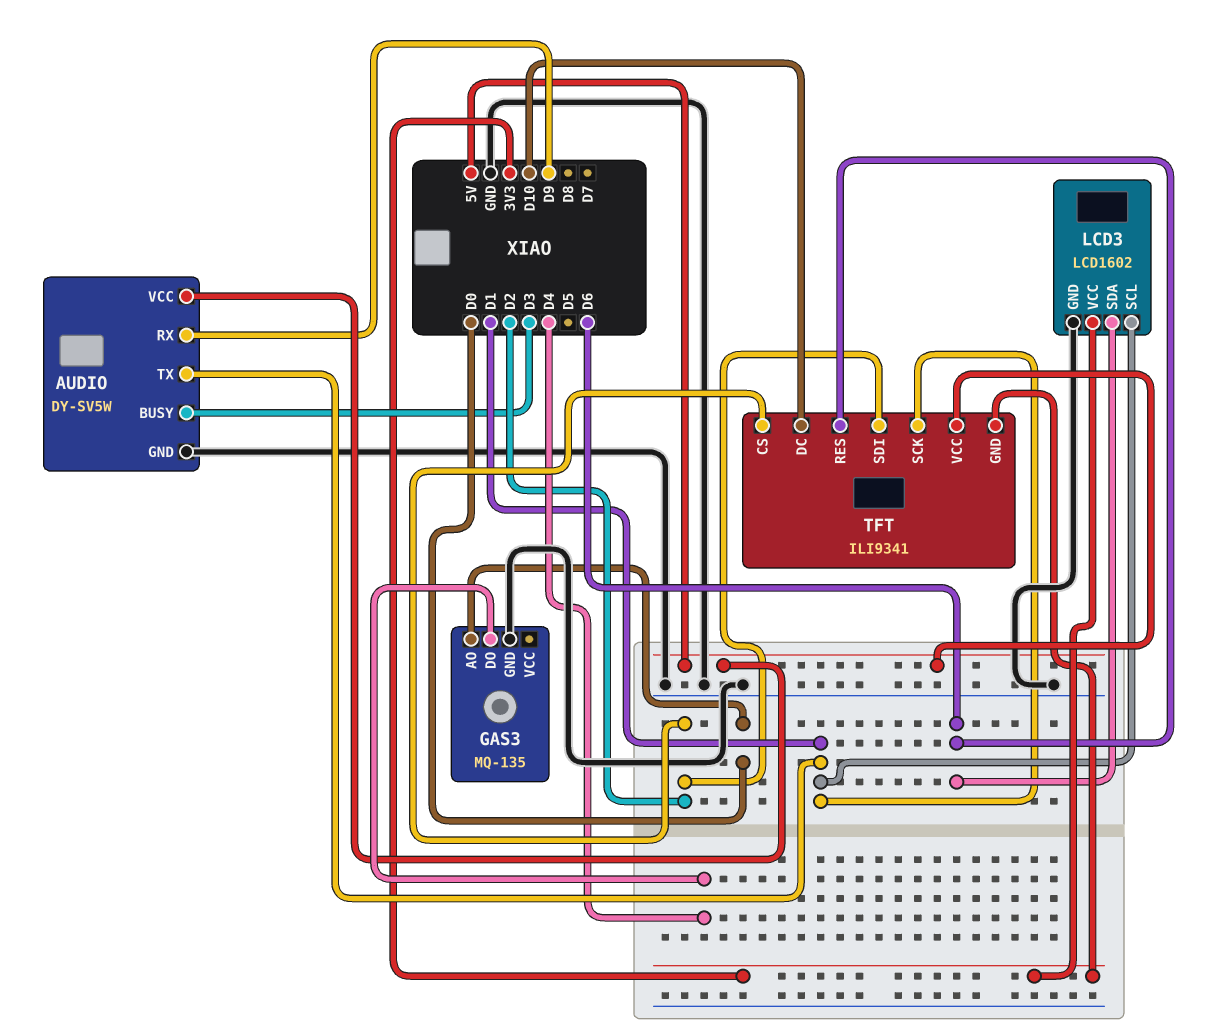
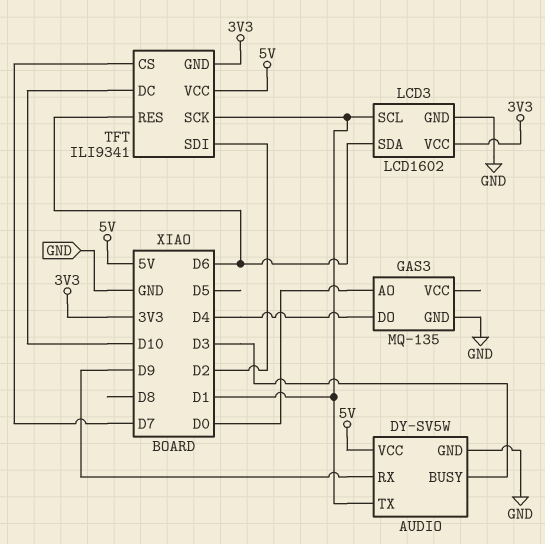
TFT pin CS: D2 -> D7

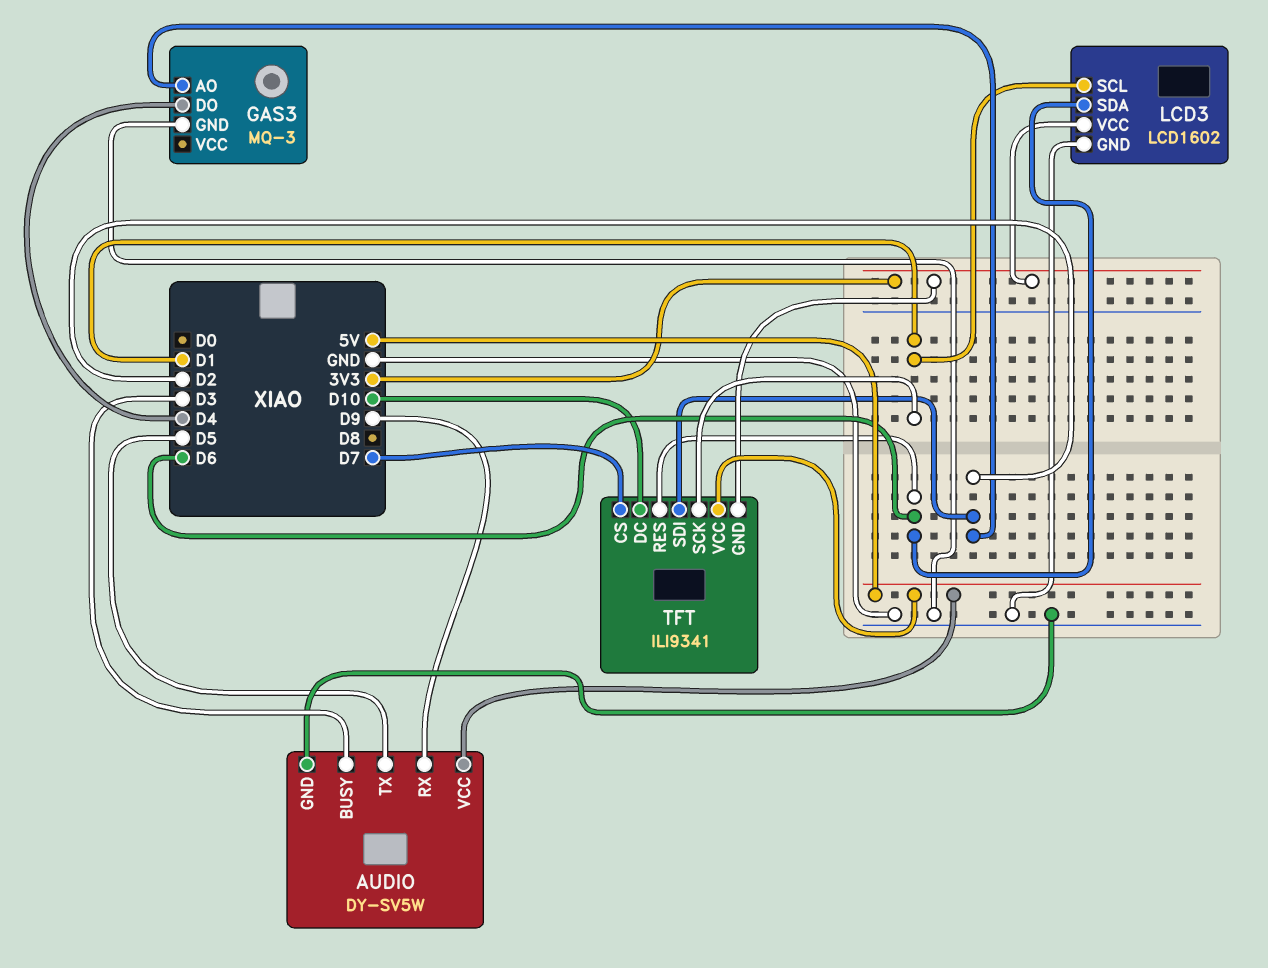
AUDIO pin TX: D1 -> D5
GAS3: MQ-135 -> MQ-3
GAS3 pin AO: D0 -> D2

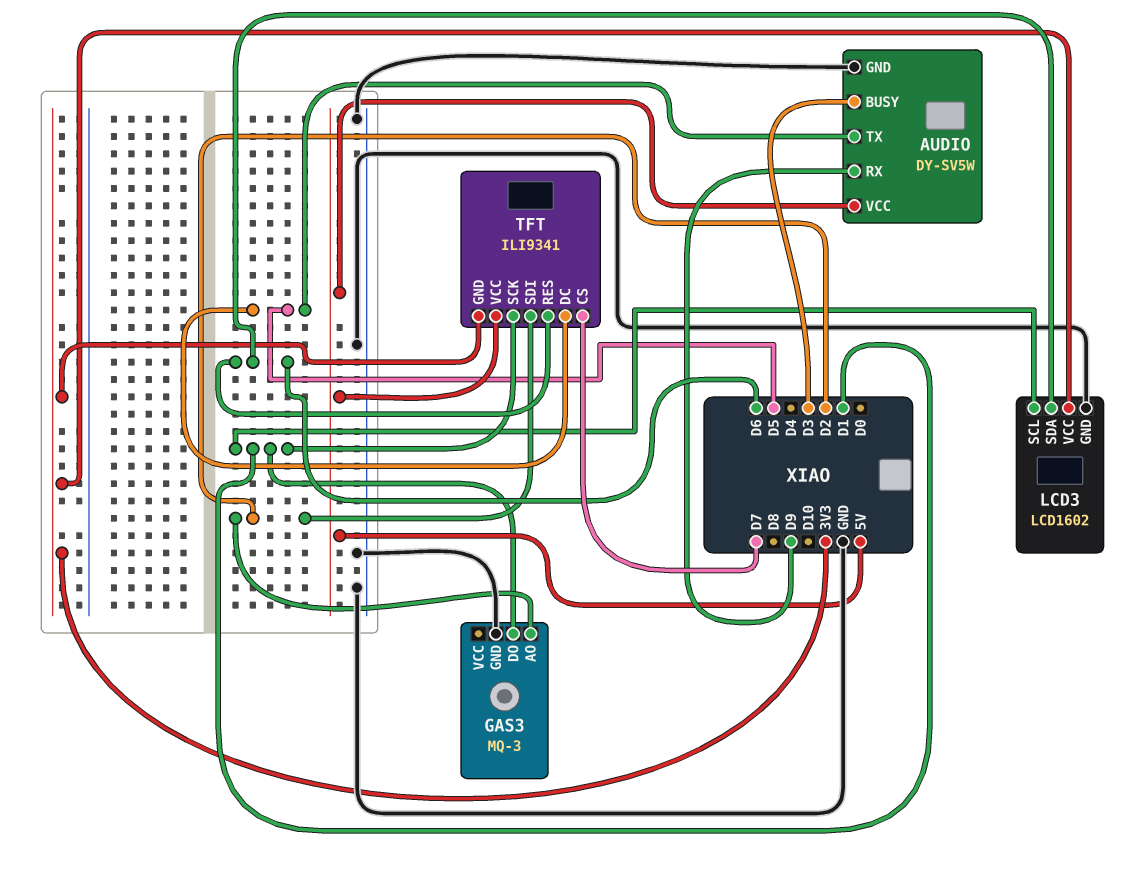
GAS3 pin DO: D4 -> D1
TFT pin DC: D10 -> D5

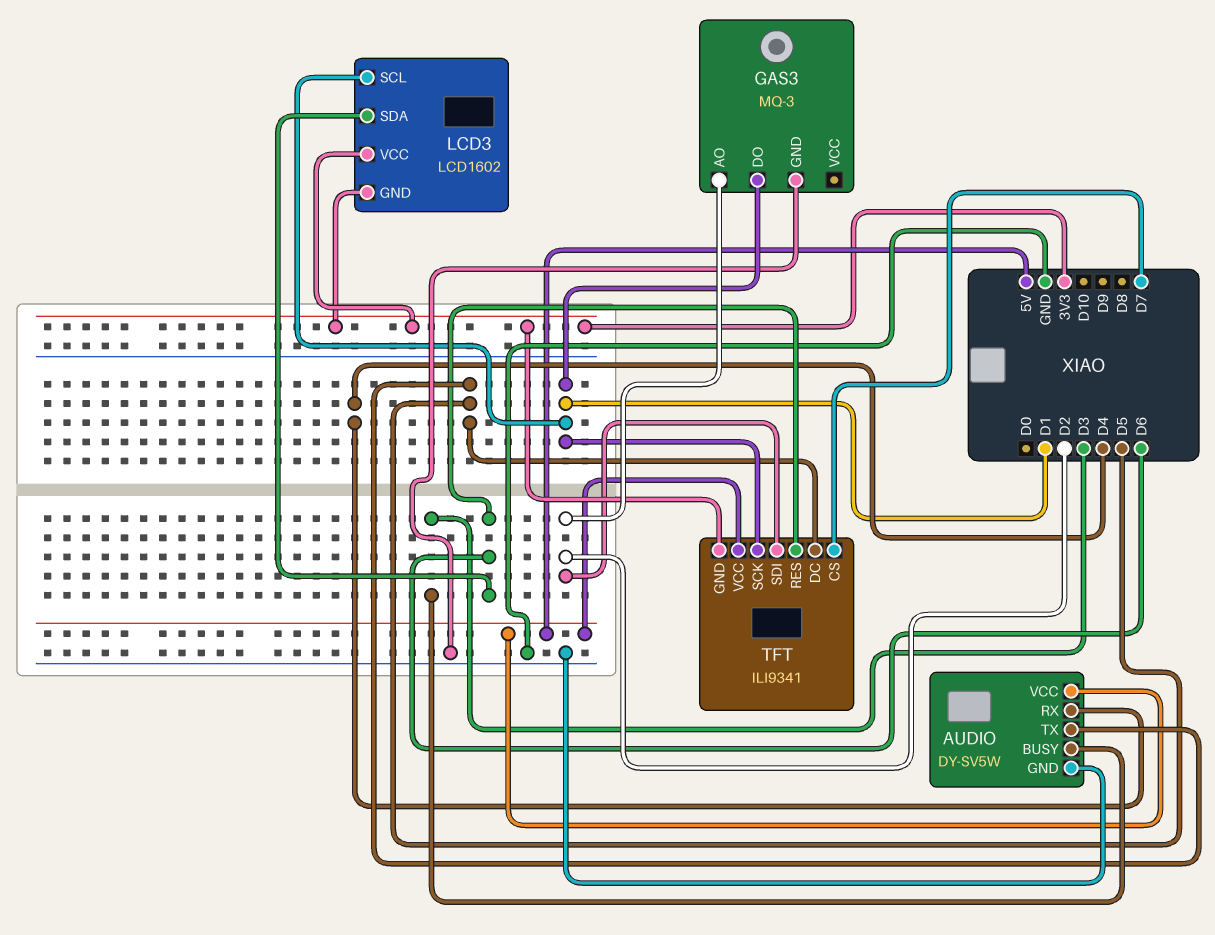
AUDIO pin RX: D9 -> D4
LCD3 pin GND: GND -> 3V3

